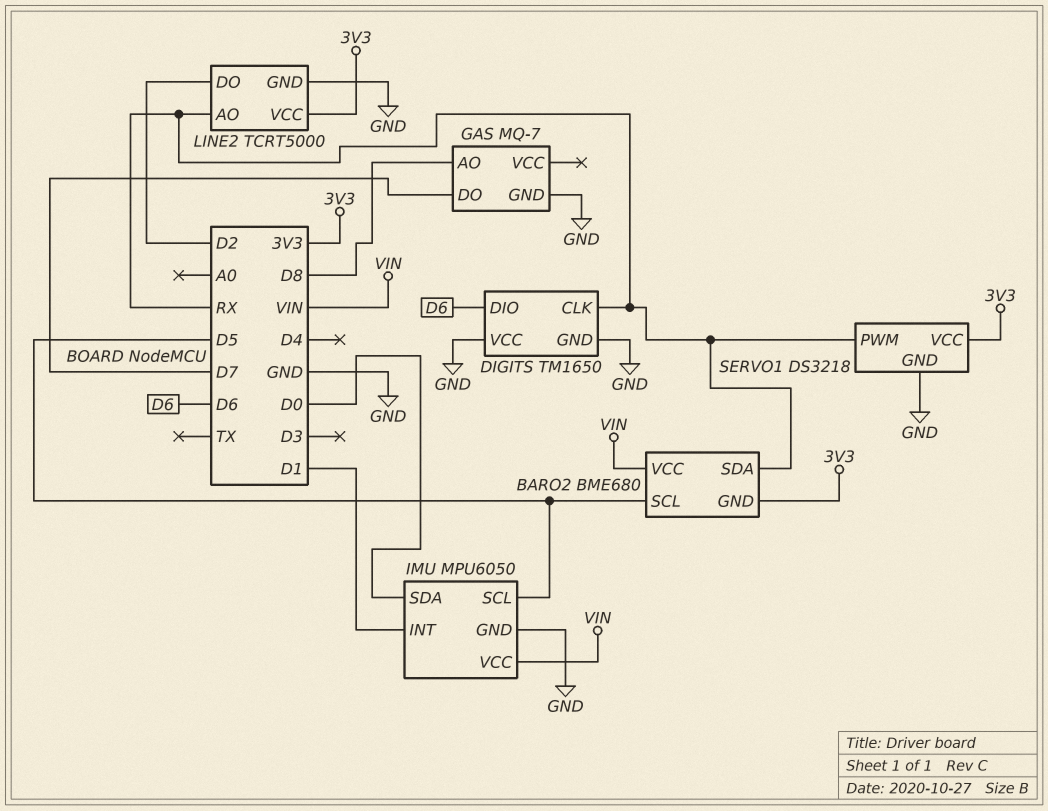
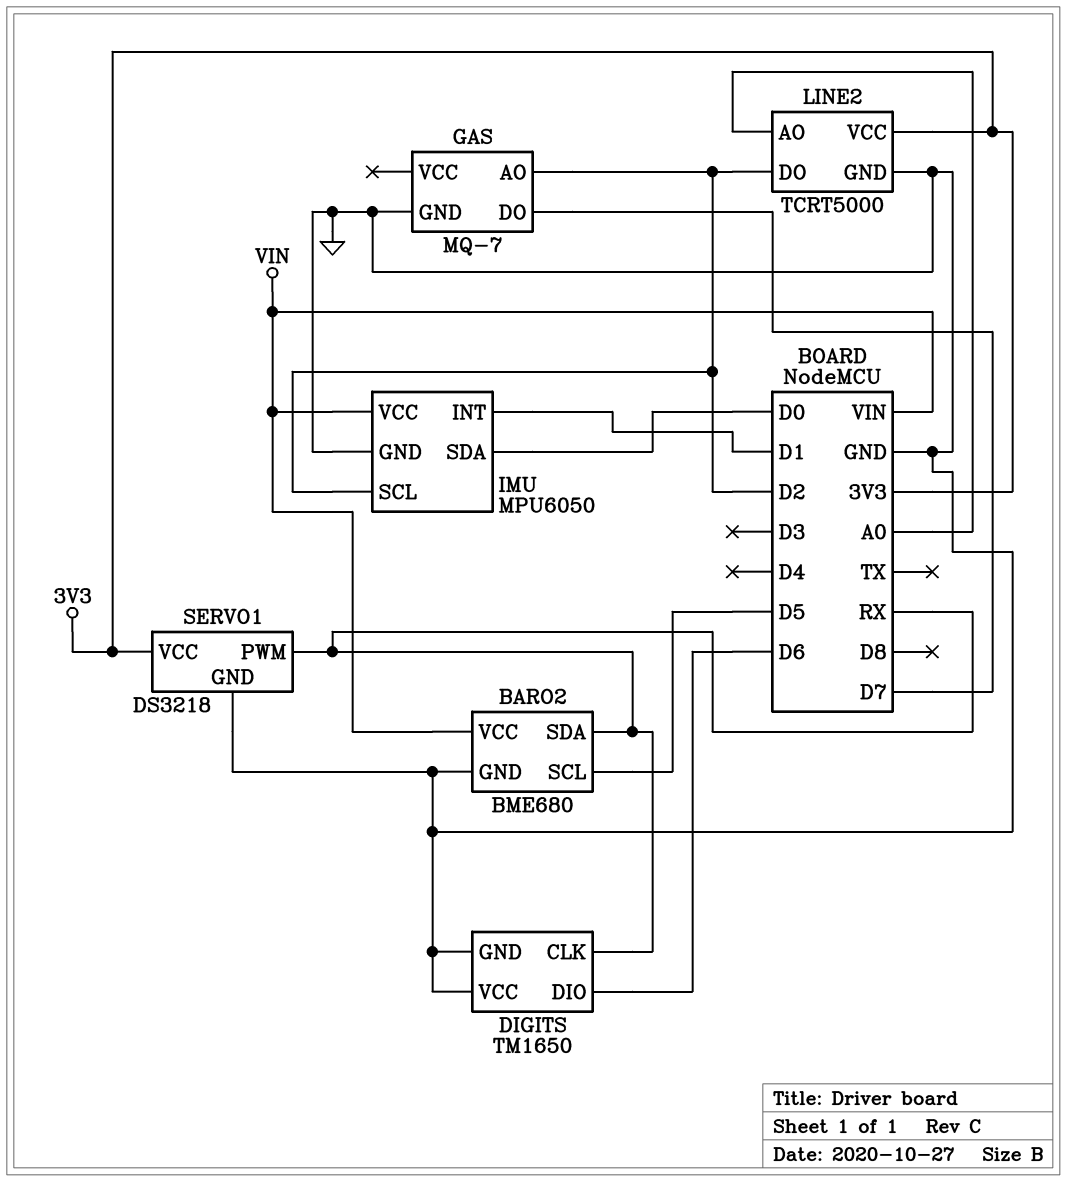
BARO2 pin GND: 3V3 -> GND
GAS pin AO: D8 -> D2
IMU pin SCL: D5 -> D2
LINE2 pin AO: RX -> A0

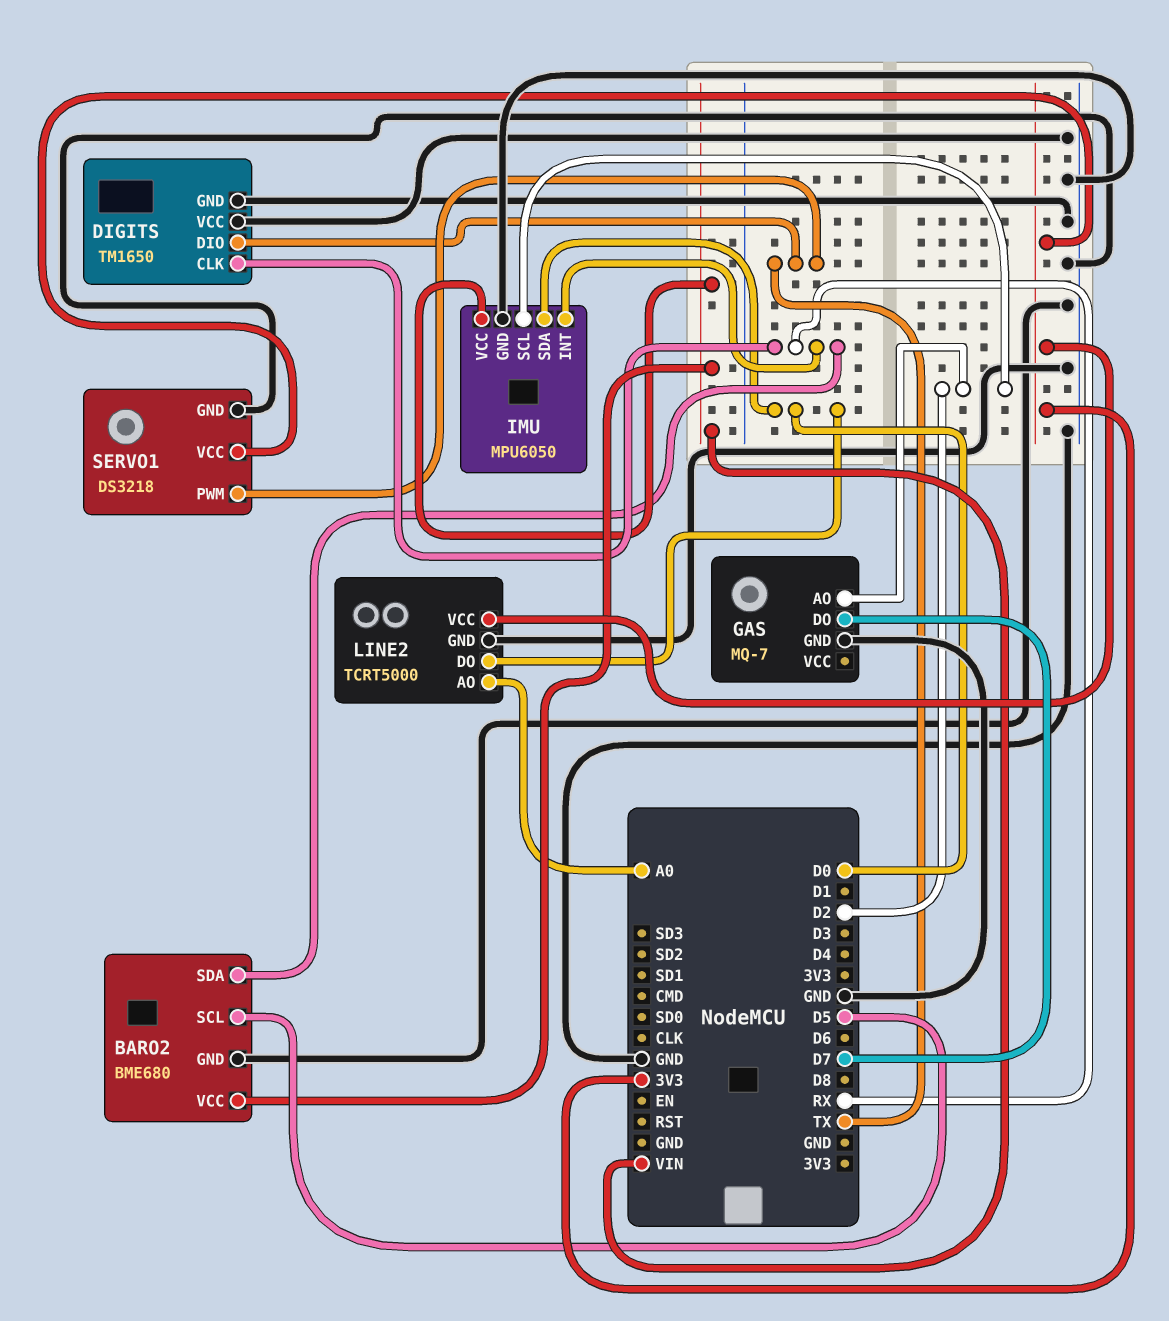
DIGITS pin DIO: D6 -> TX
IMU pin INT: D1 -> RX
LINE2 pin DO: D2 -> D0
SERVO1 pin PWM: RX -> TX

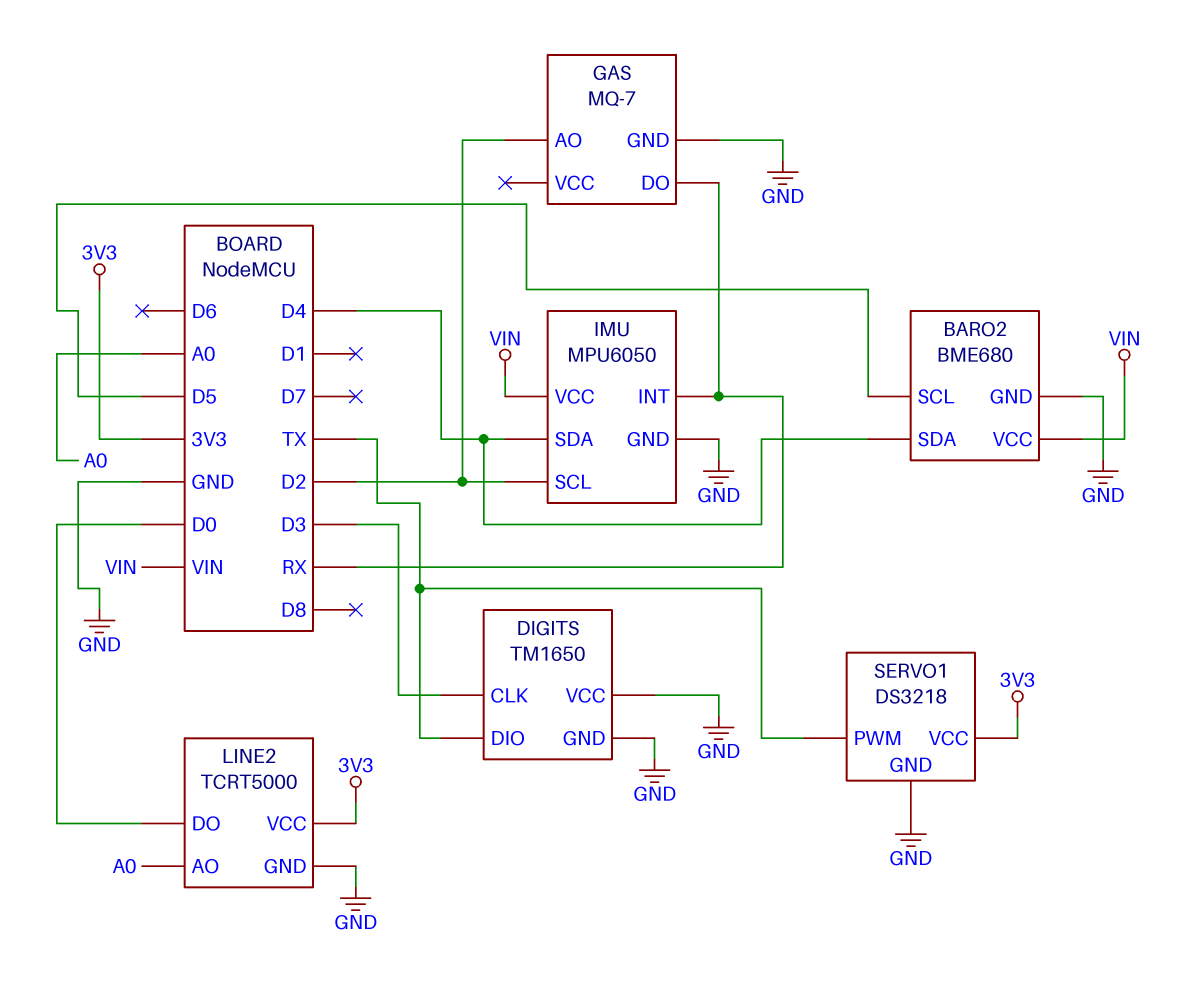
BARO2 pin SDA: RX -> D4
DIGITS pin CLK: RX -> D3
GAS pin DO: D7 -> RX
IMU pin SDA: D0 -> D4

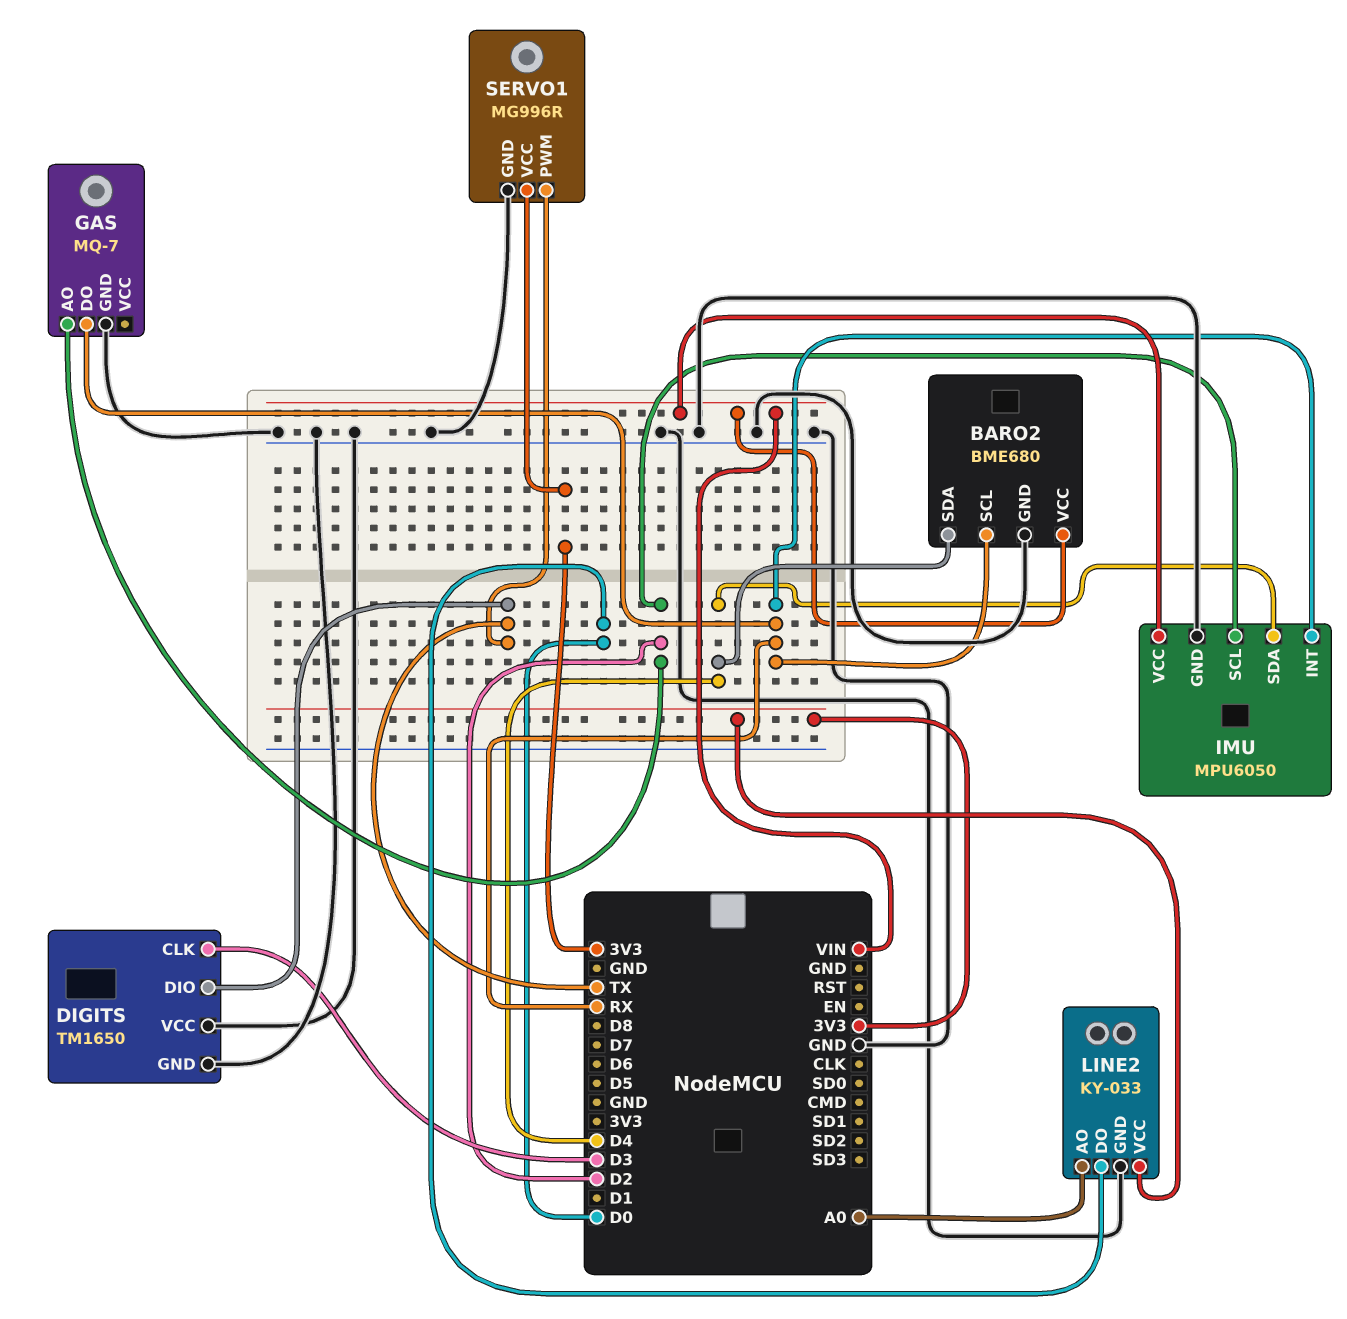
BARO2 pin SCL: D5 -> RX
LINE2: TCRT5000 -> KY-033
SERVO1: DS3218 -> MG996R

